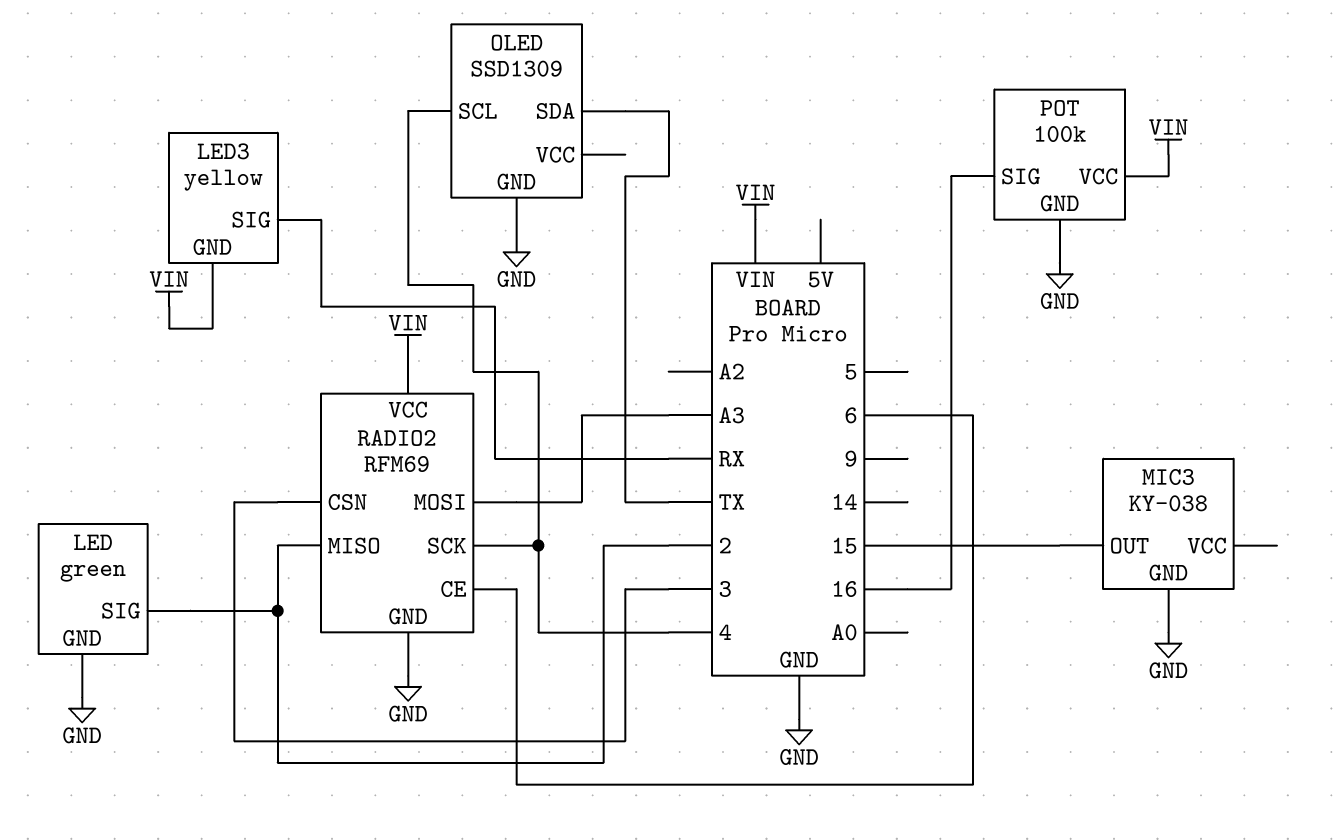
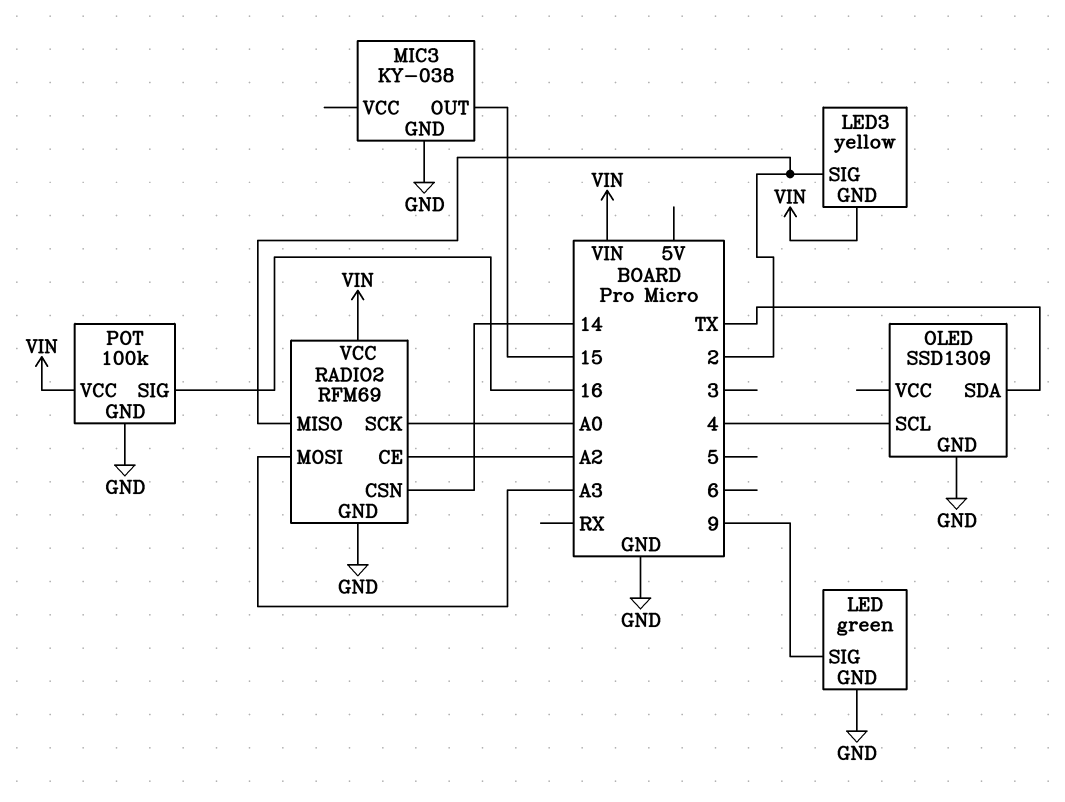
LED pin SIG: 2 -> 9
LED3 pin SIG: RX -> 2
RADIO2 pin CE: 6 -> A2
RADIO2 pin CSN: 3 -> 14
RADIO2 pin SCK: 4 -> A0

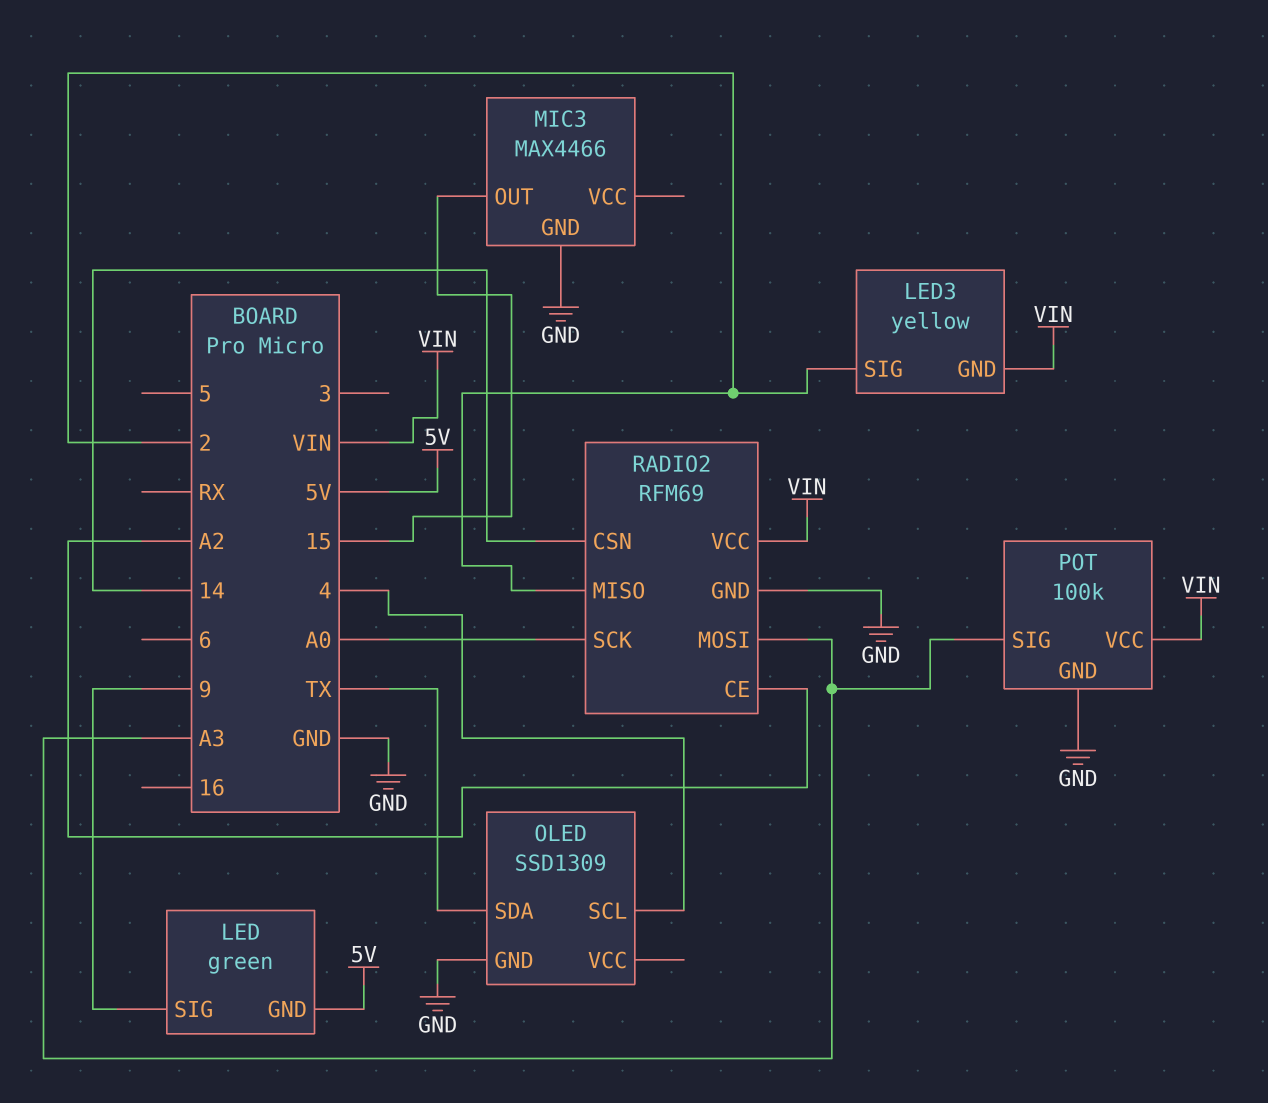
LED pin GND: GND -> 5V
MIC3: KY-038 -> MAX4466
POT pin SIG: 16 -> A3

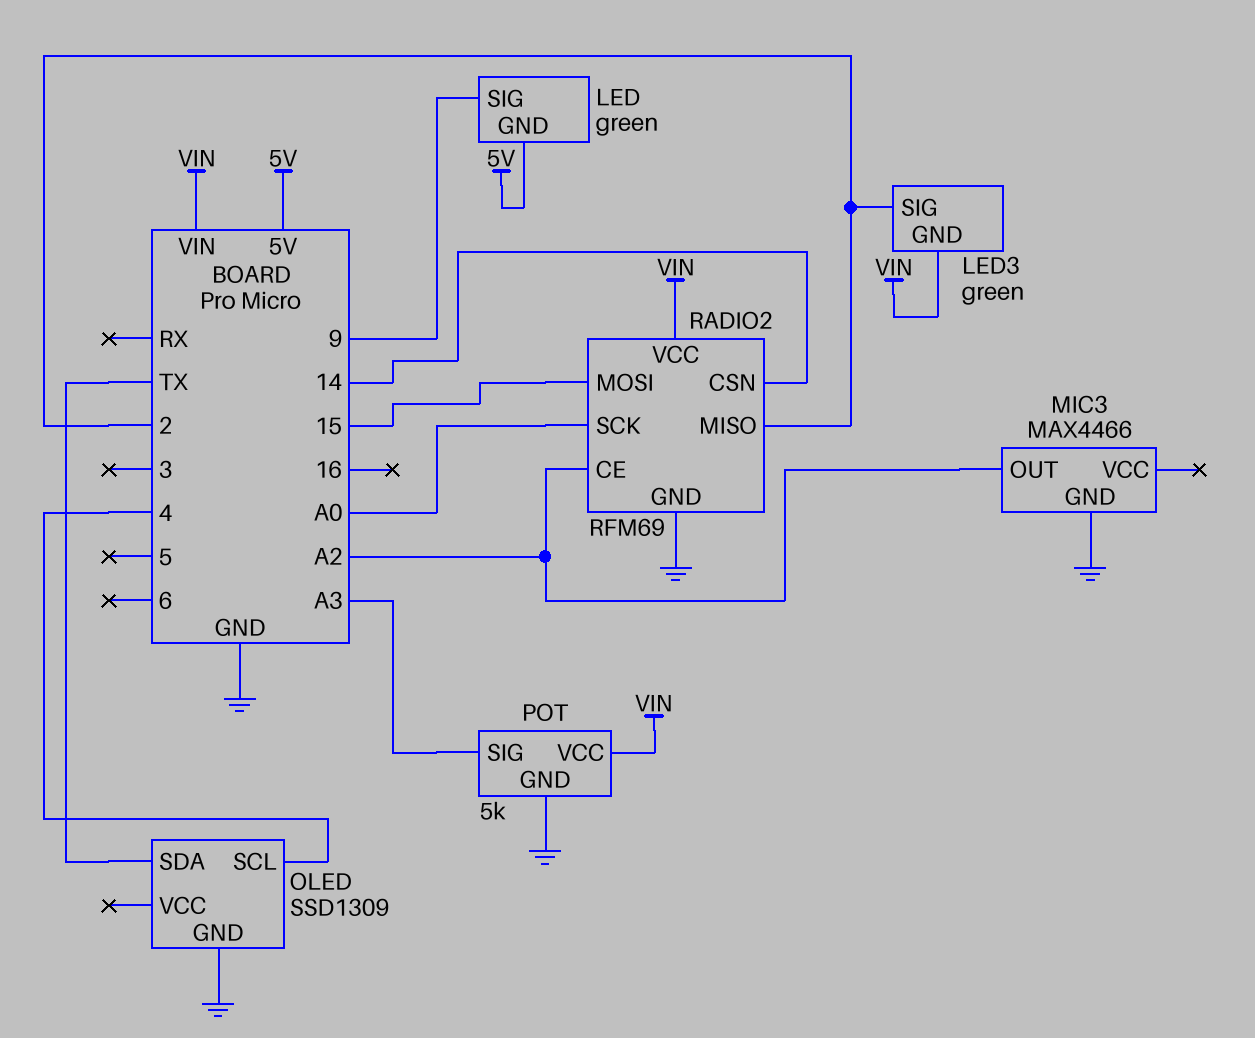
LED3: yellow -> green
MIC3 pin OUT: 15 -> A2
POT: 100k -> 5k
RADIO2 pin MOSI: A3 -> 15

